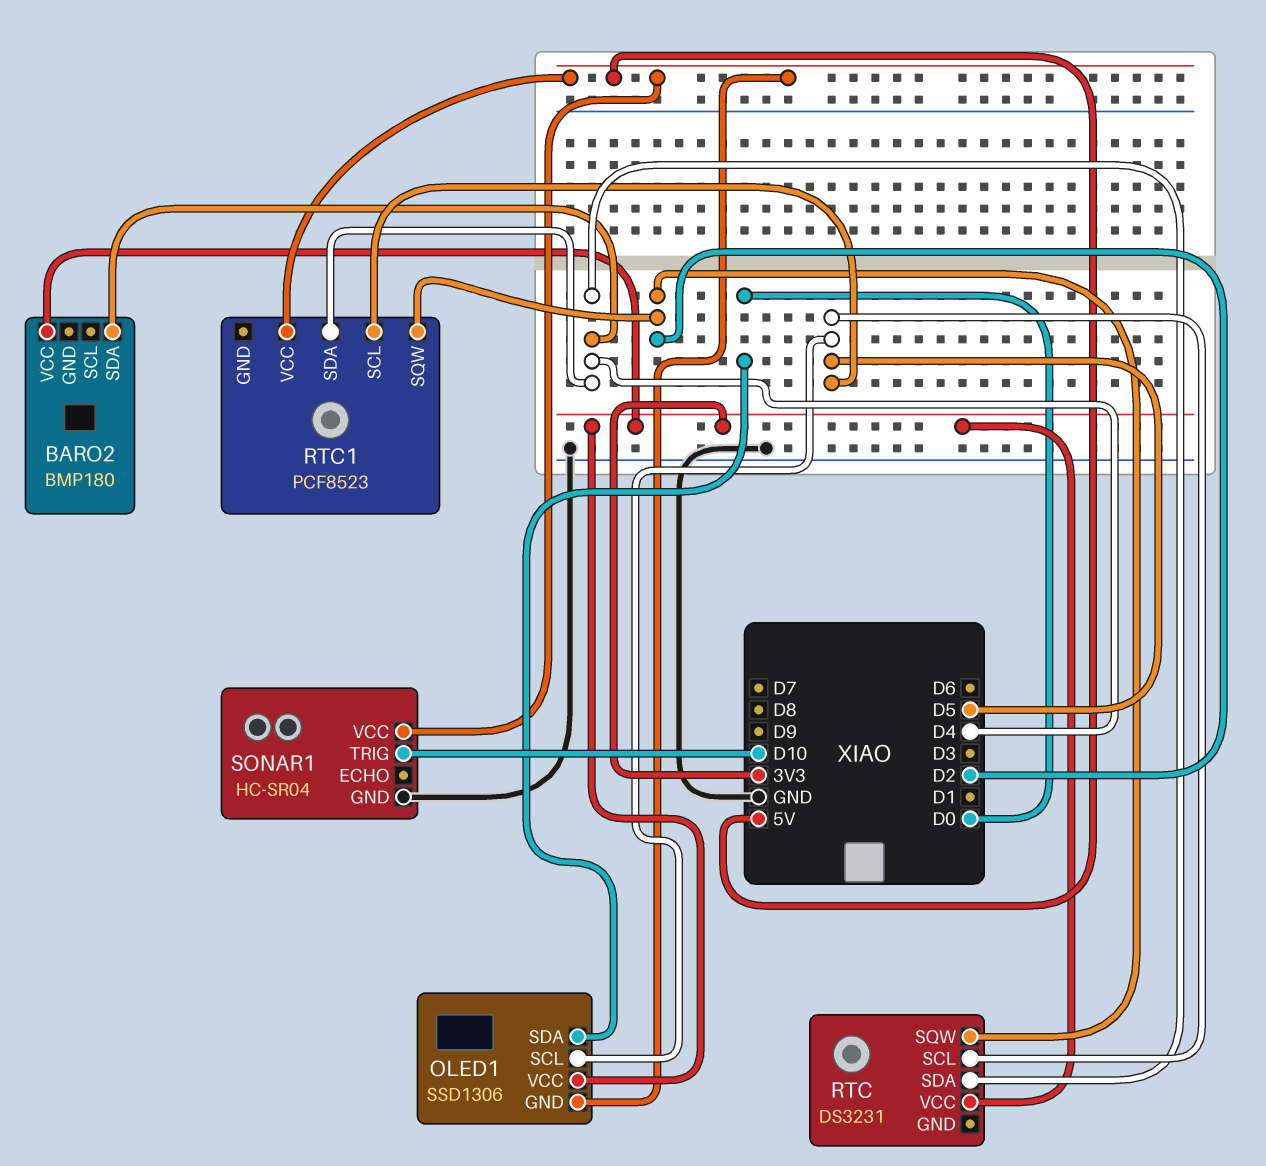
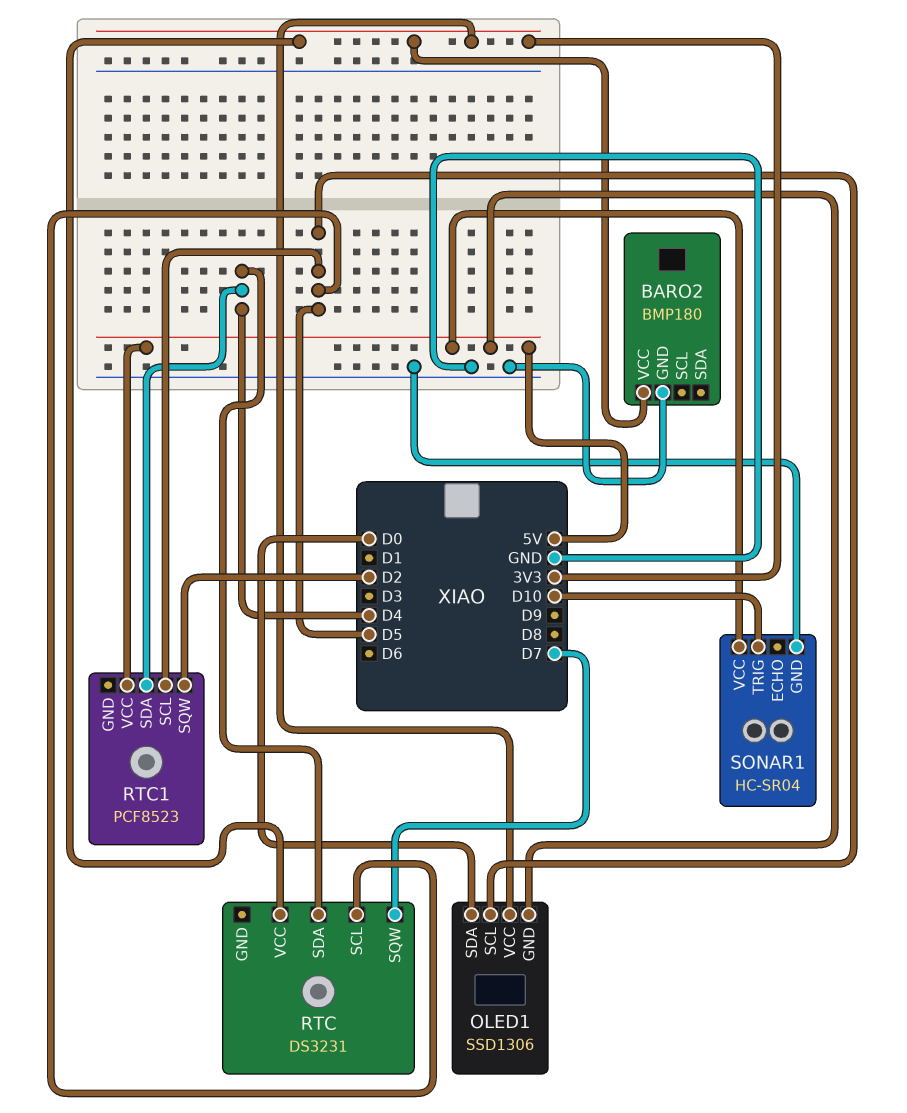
BARO2 pin GND: none -> GND
BARO2 pin SDA: D4 -> none
RTC pin SQW: D2 -> D7

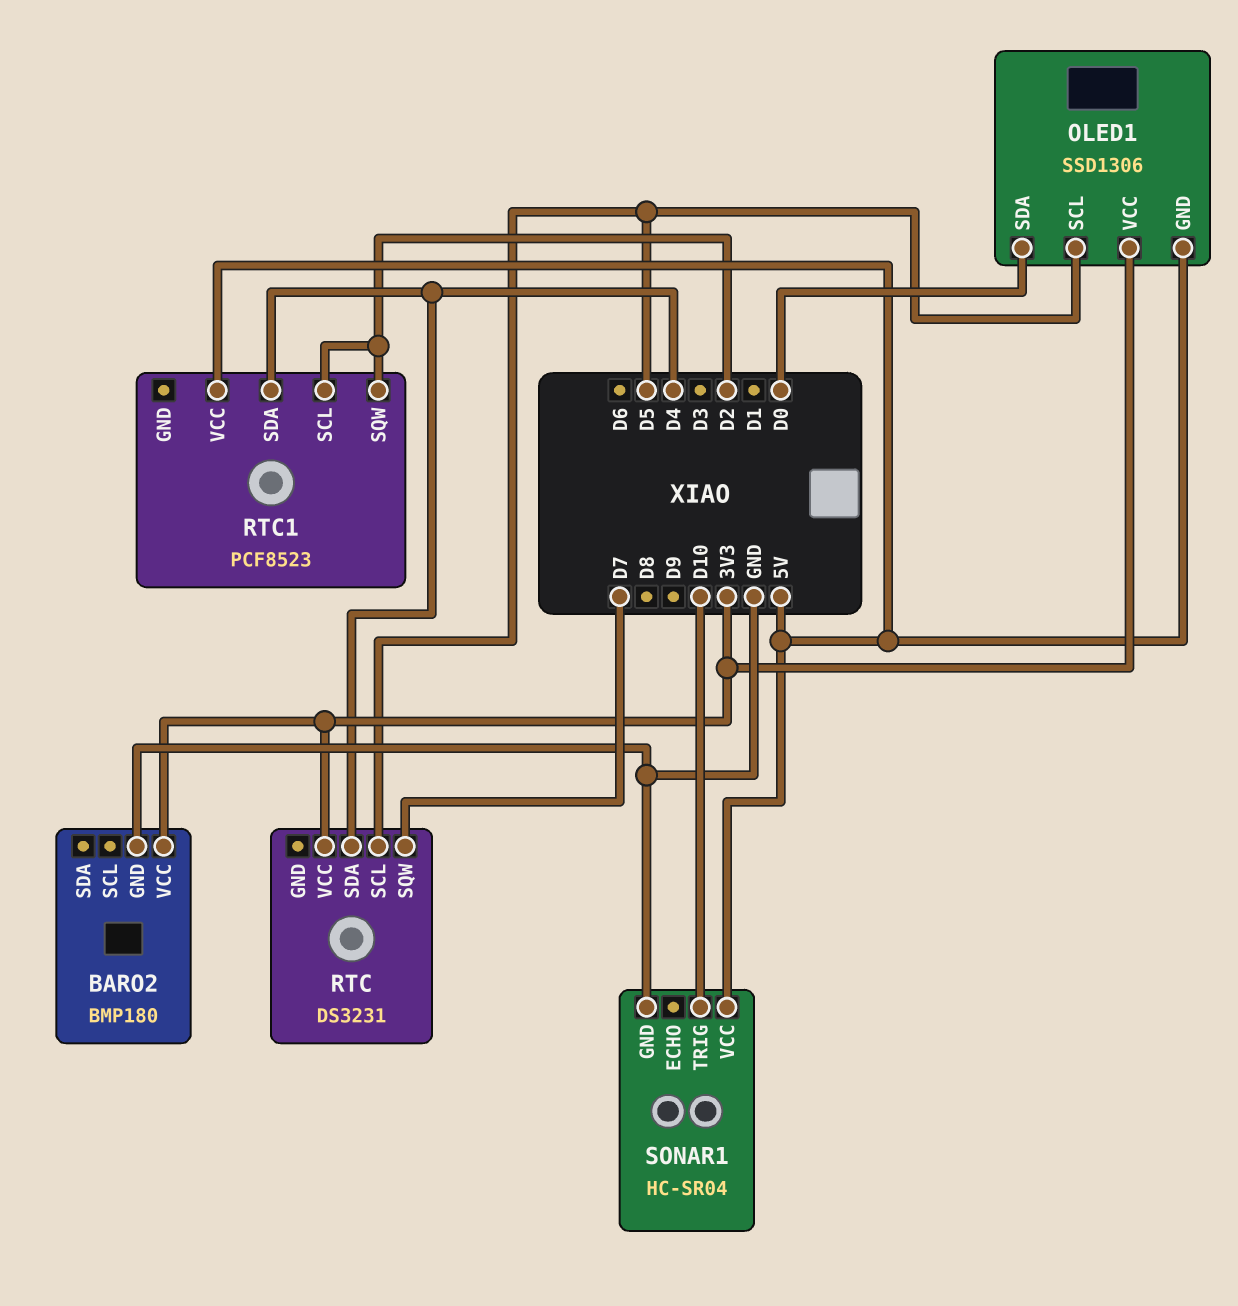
RTC1 pin SCL: D5 -> D2

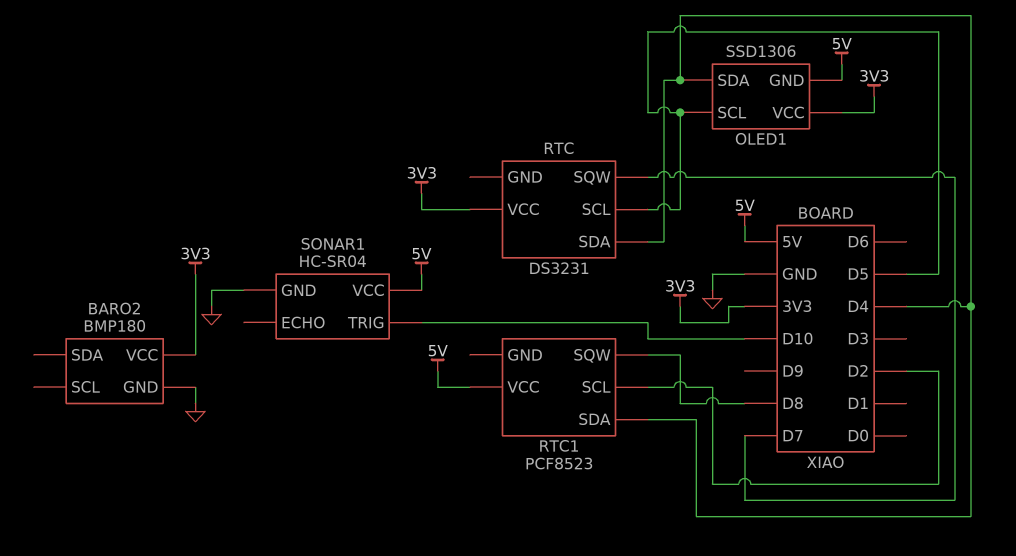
OLED1 pin SDA: D0 -> D4
RTC1 pin SQW: D2 -> D8

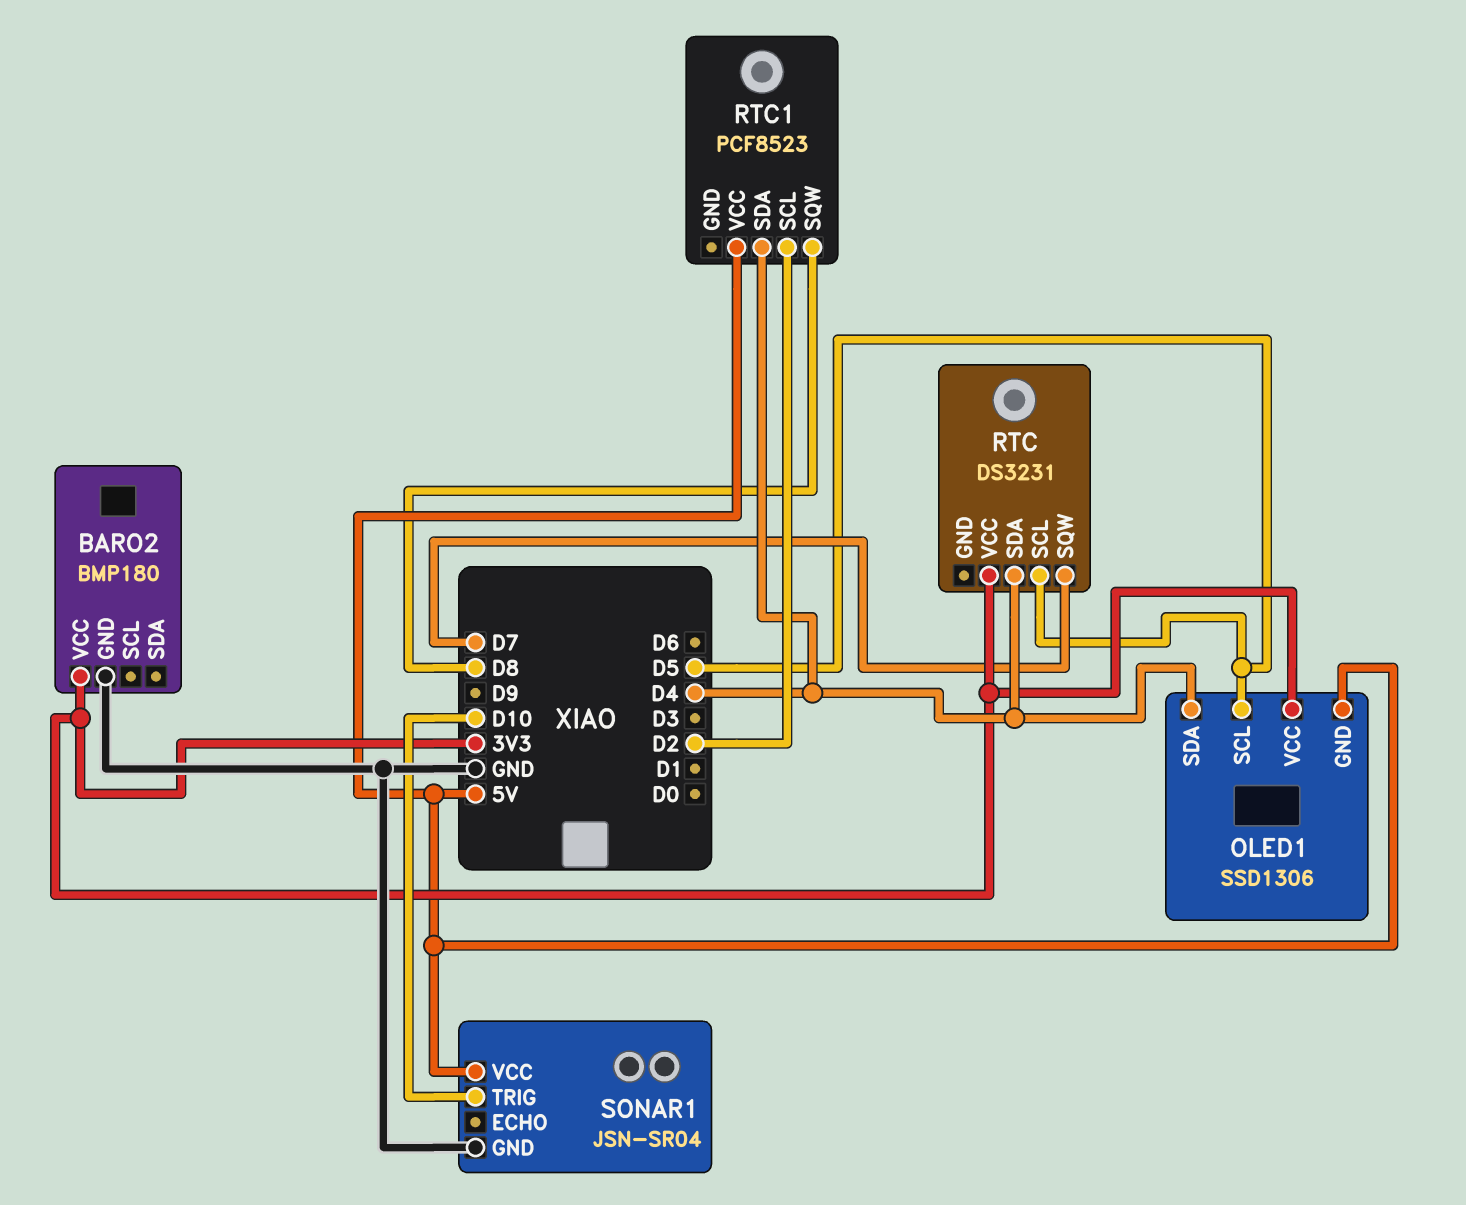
SONAR1: HC-SR04 -> JSN-SR04

